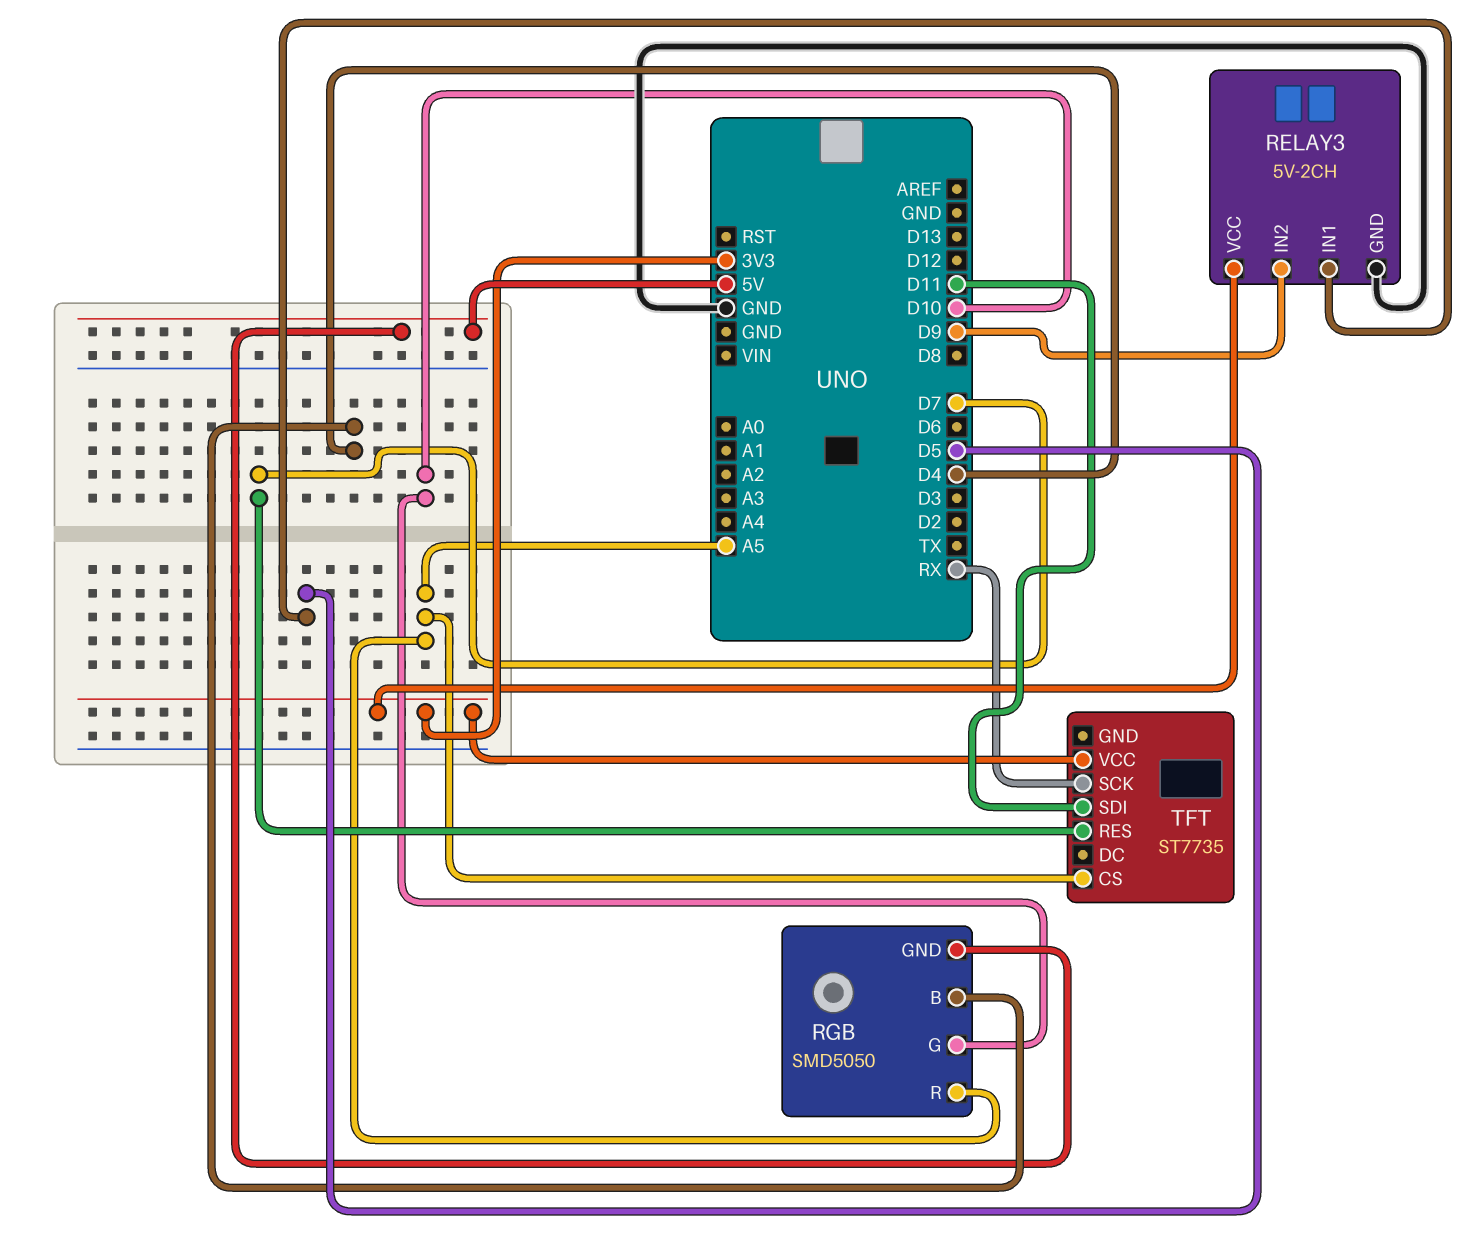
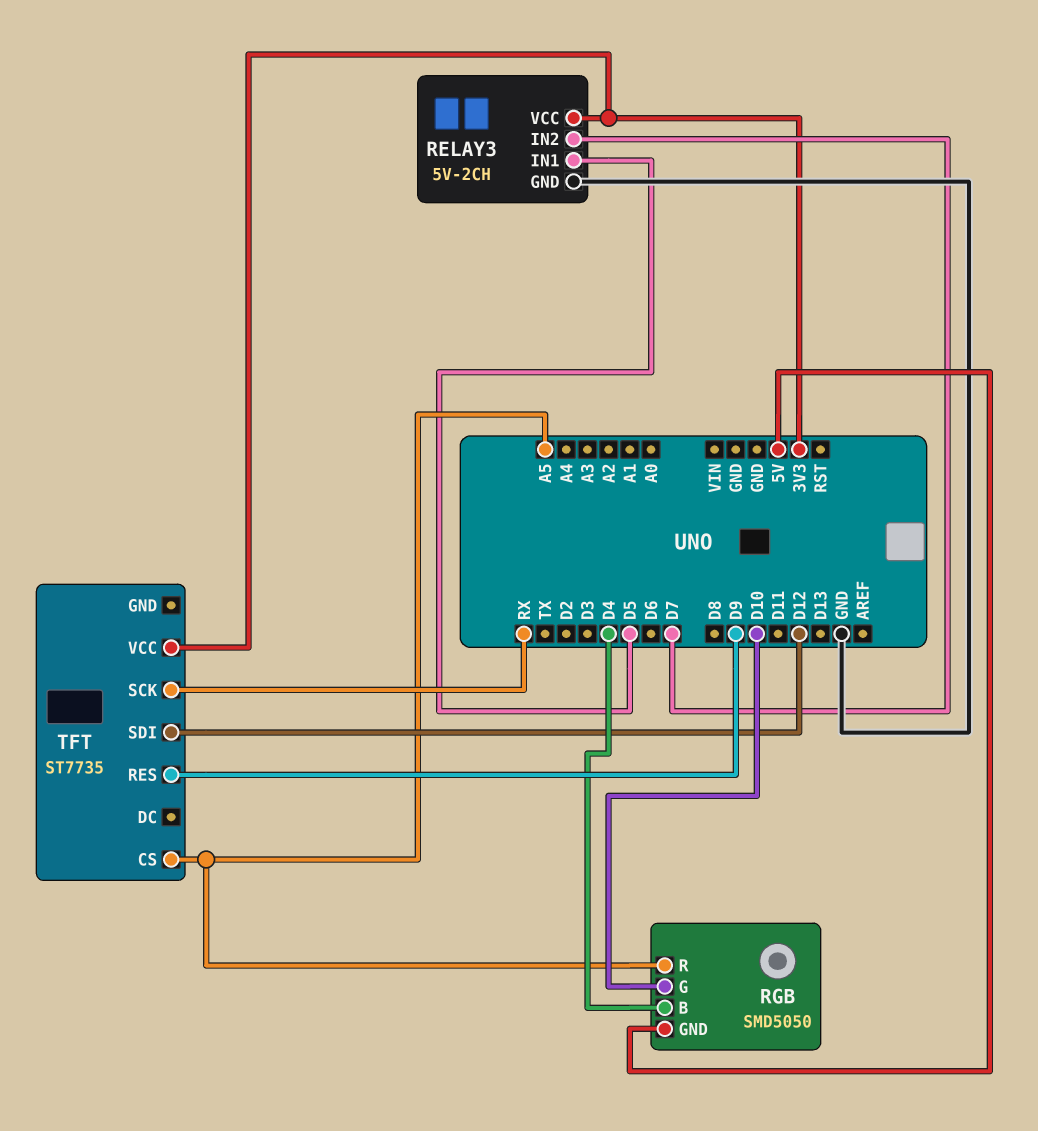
RELAY3 pin IN2: D9 -> D7
TFT pin RES: D7 -> D9
TFT pin SDI: D11 -> D12

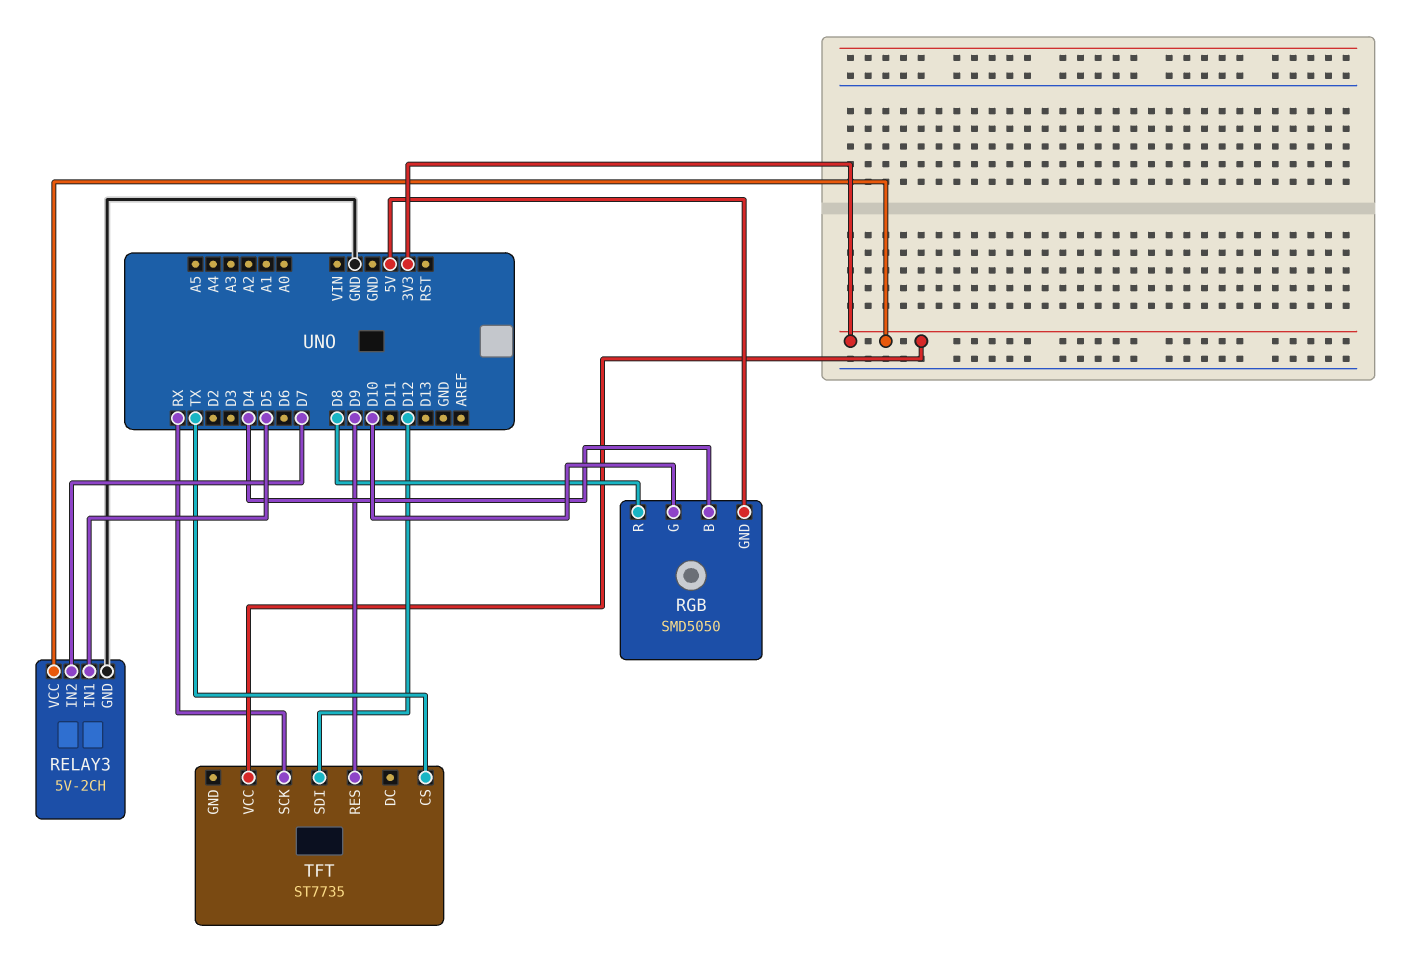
RGB pin R: A5 -> D8
TFT pin CS: A5 -> TX

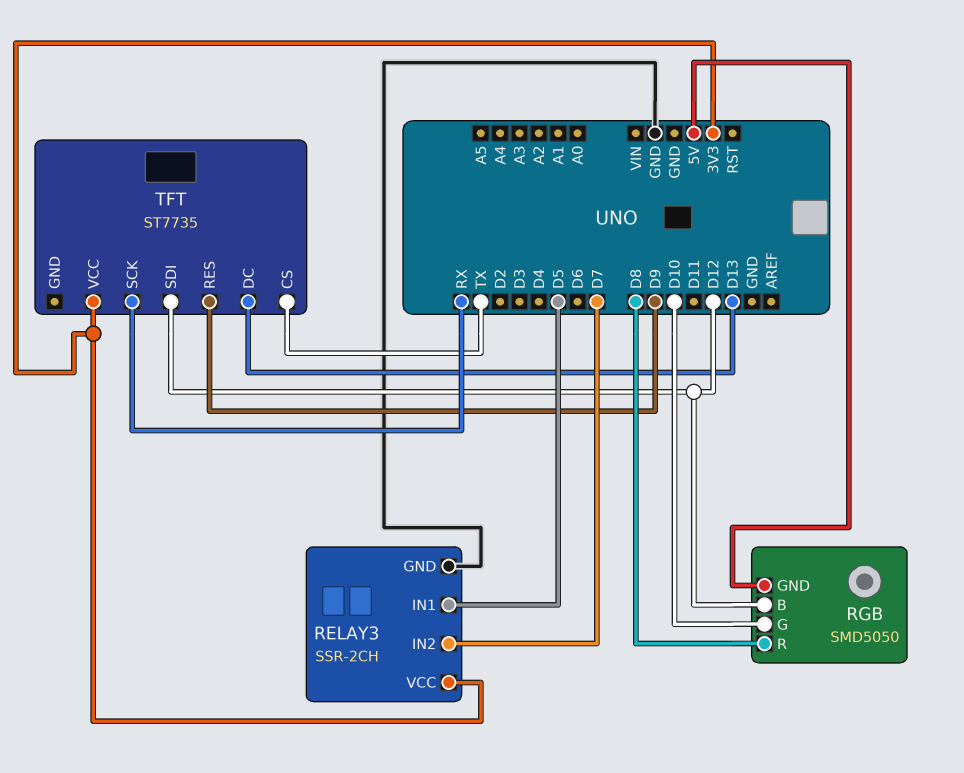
RELAY3: 5V-2CH -> SSR-2CH
RGB pin B: D4 -> D12
TFT pin DC: none -> D13

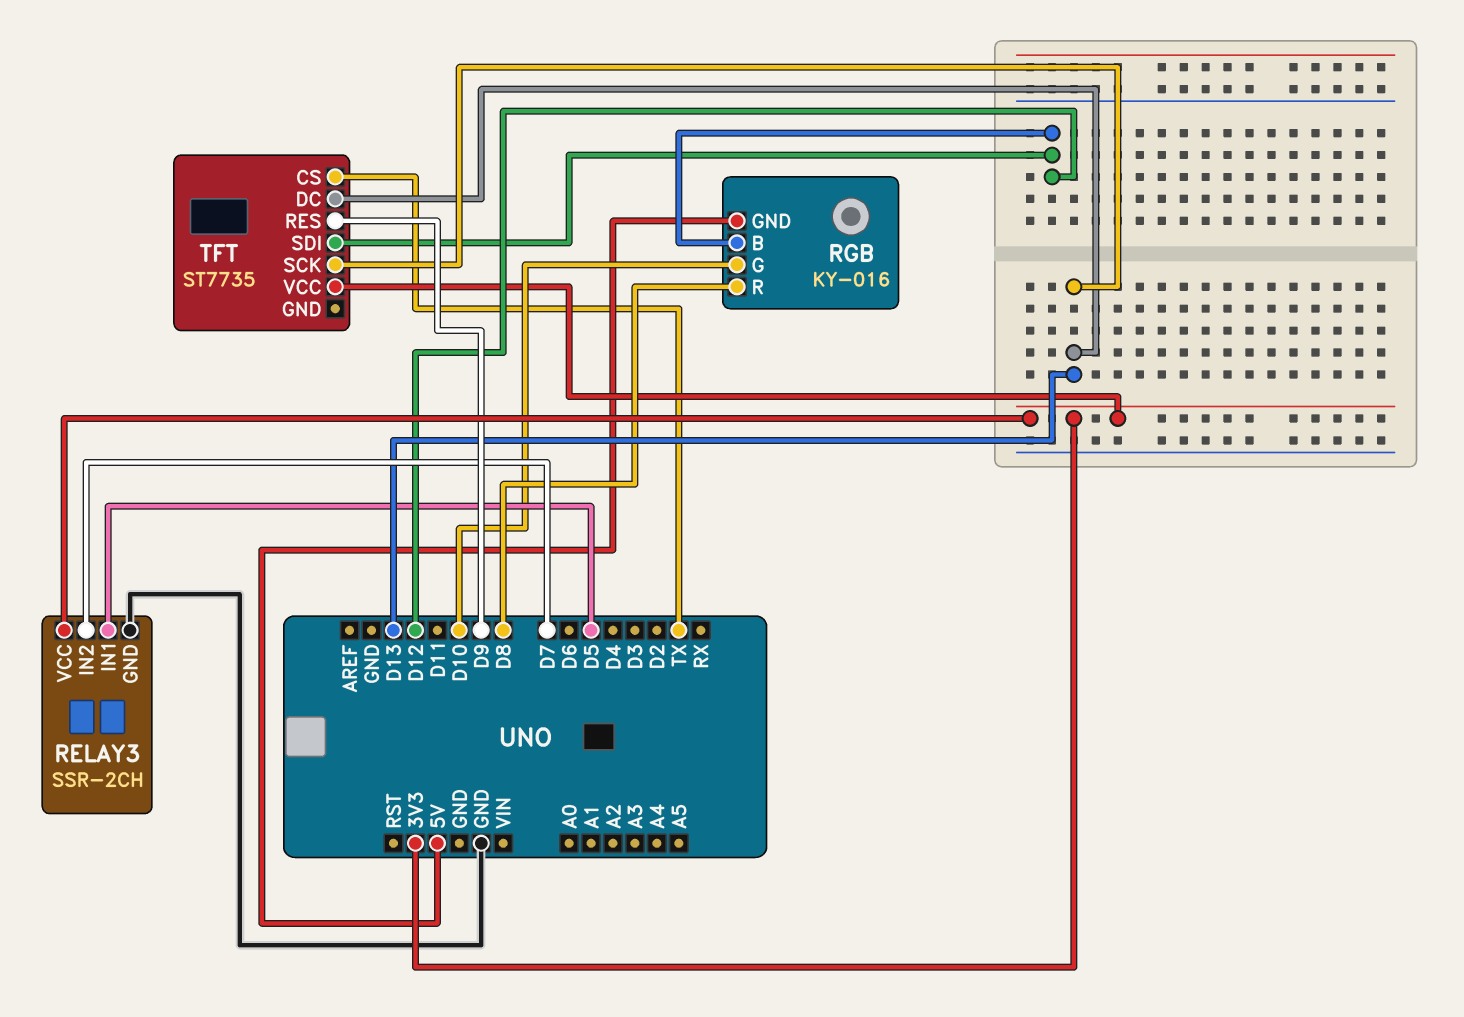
RGB: SMD5050 -> KY-016
TFT pin SCK: RX -> D13

